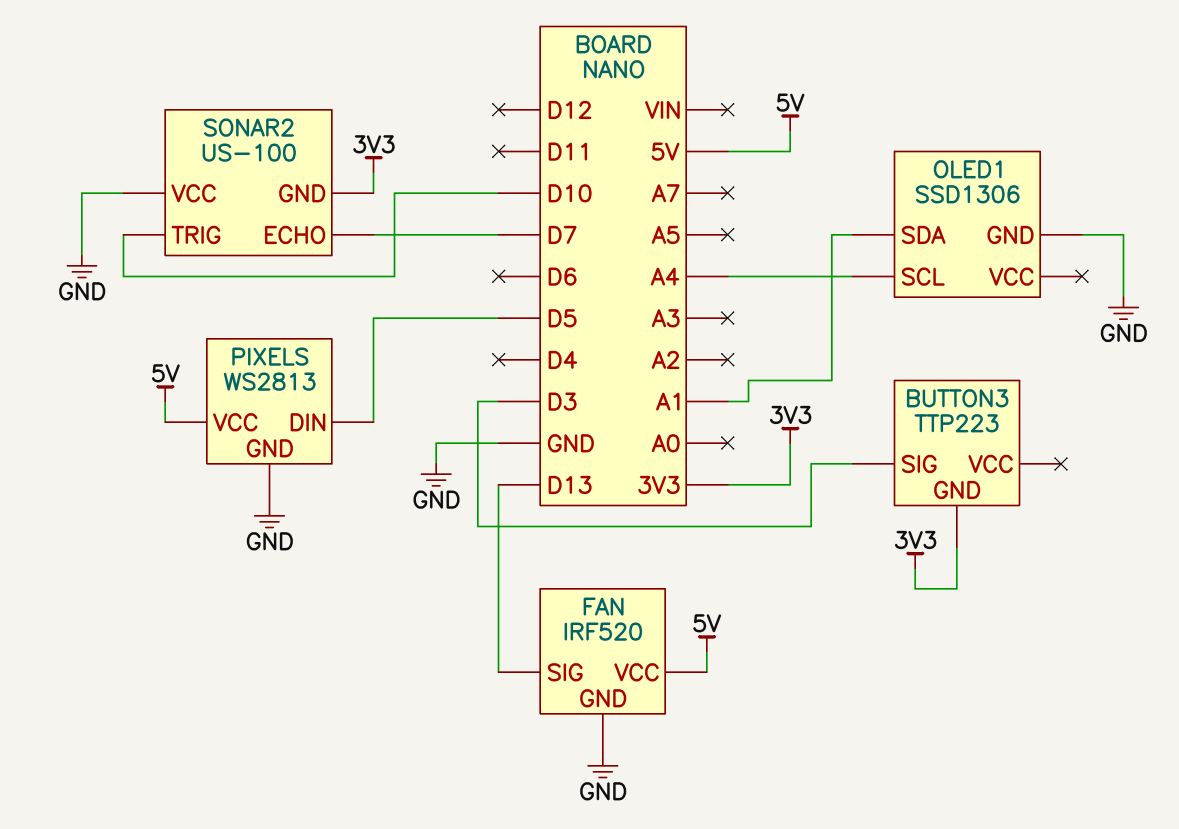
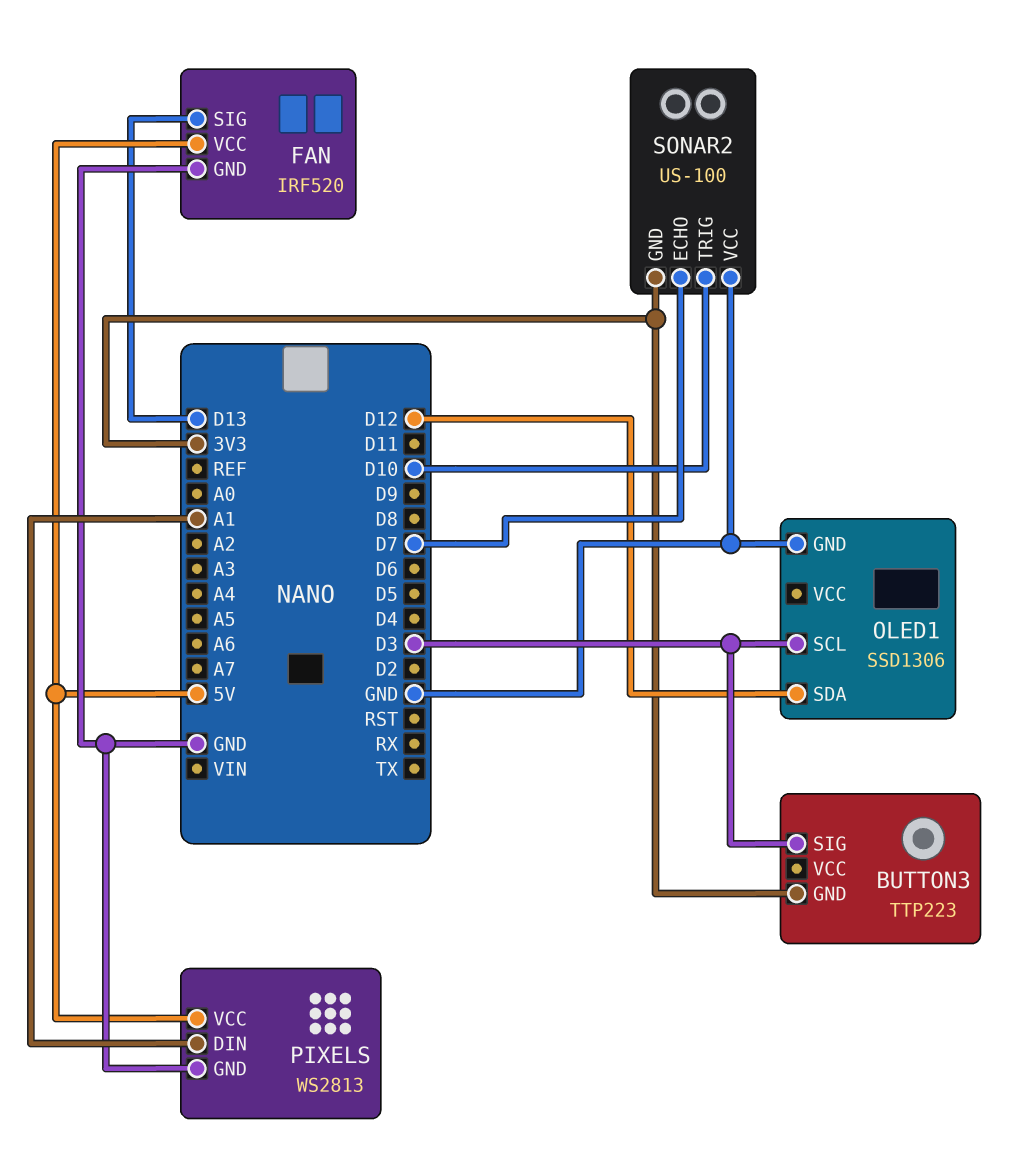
OLED1 pin SCL: A4 -> D3
OLED1 pin SDA: A1 -> D12
PIXELS pin DIN: D5 -> A1

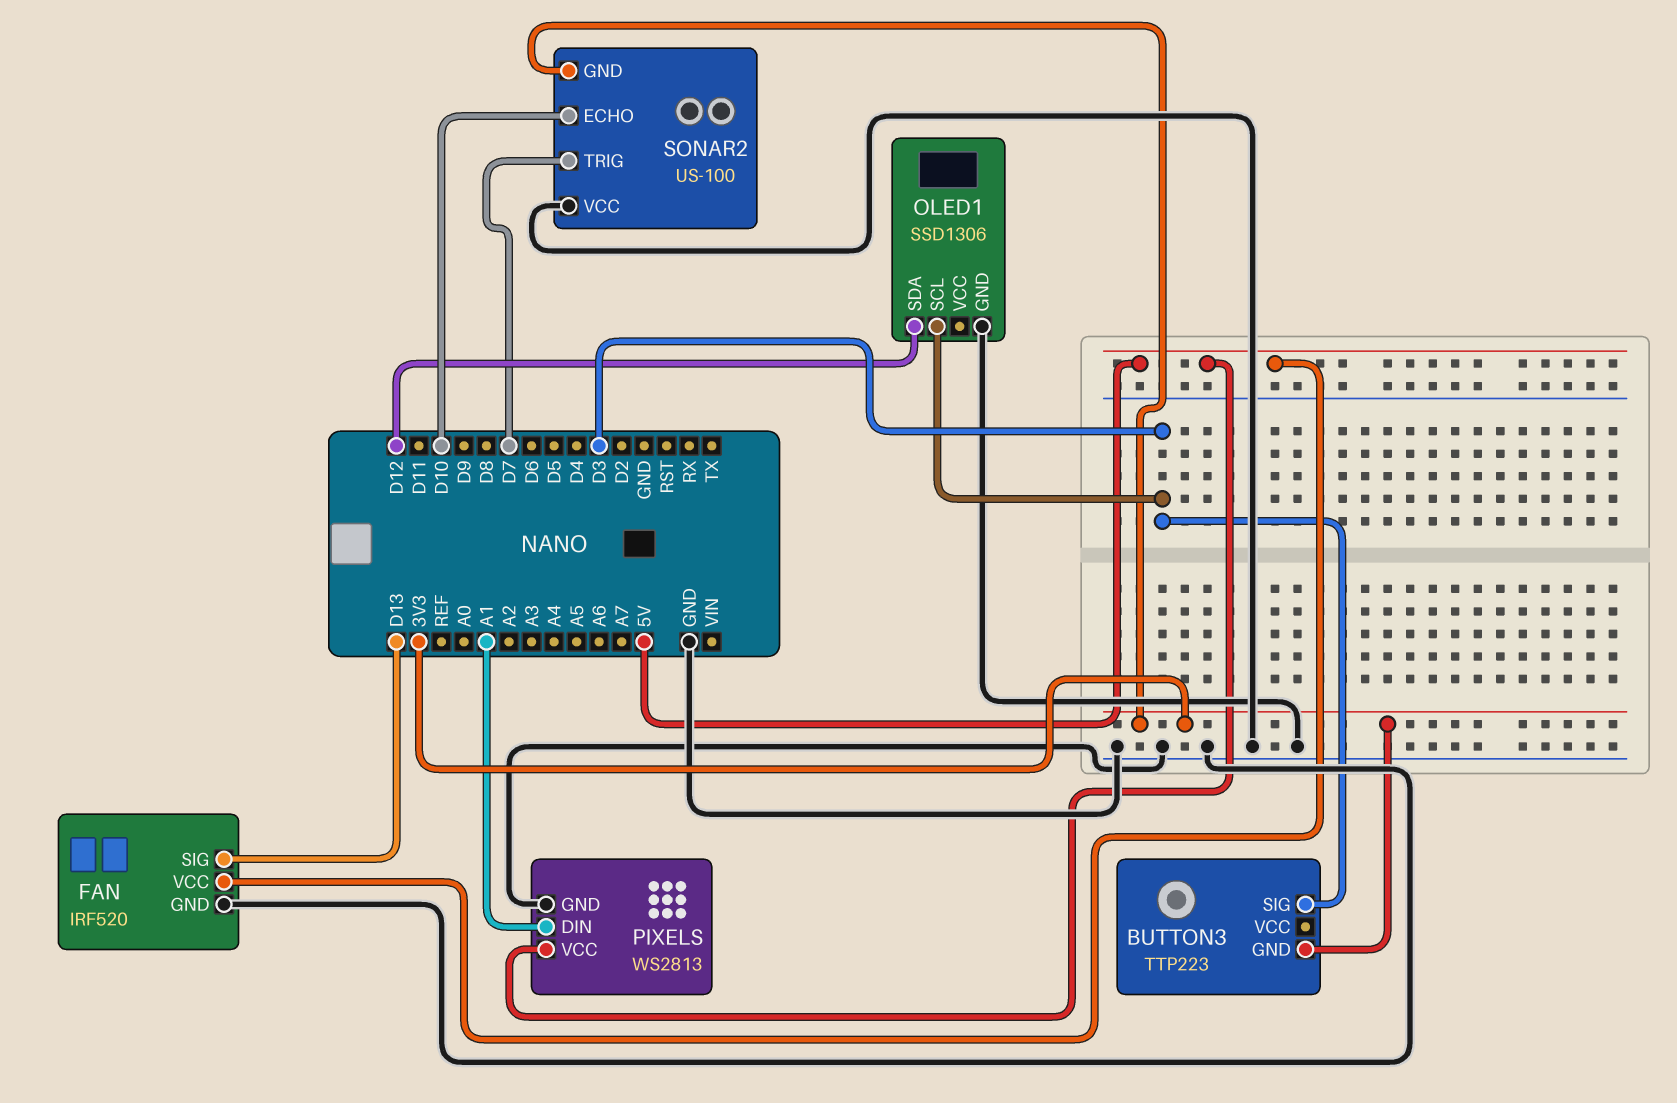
SONAR2 pin ECHO: D7 -> D10
SONAR2 pin TRIG: D10 -> D7

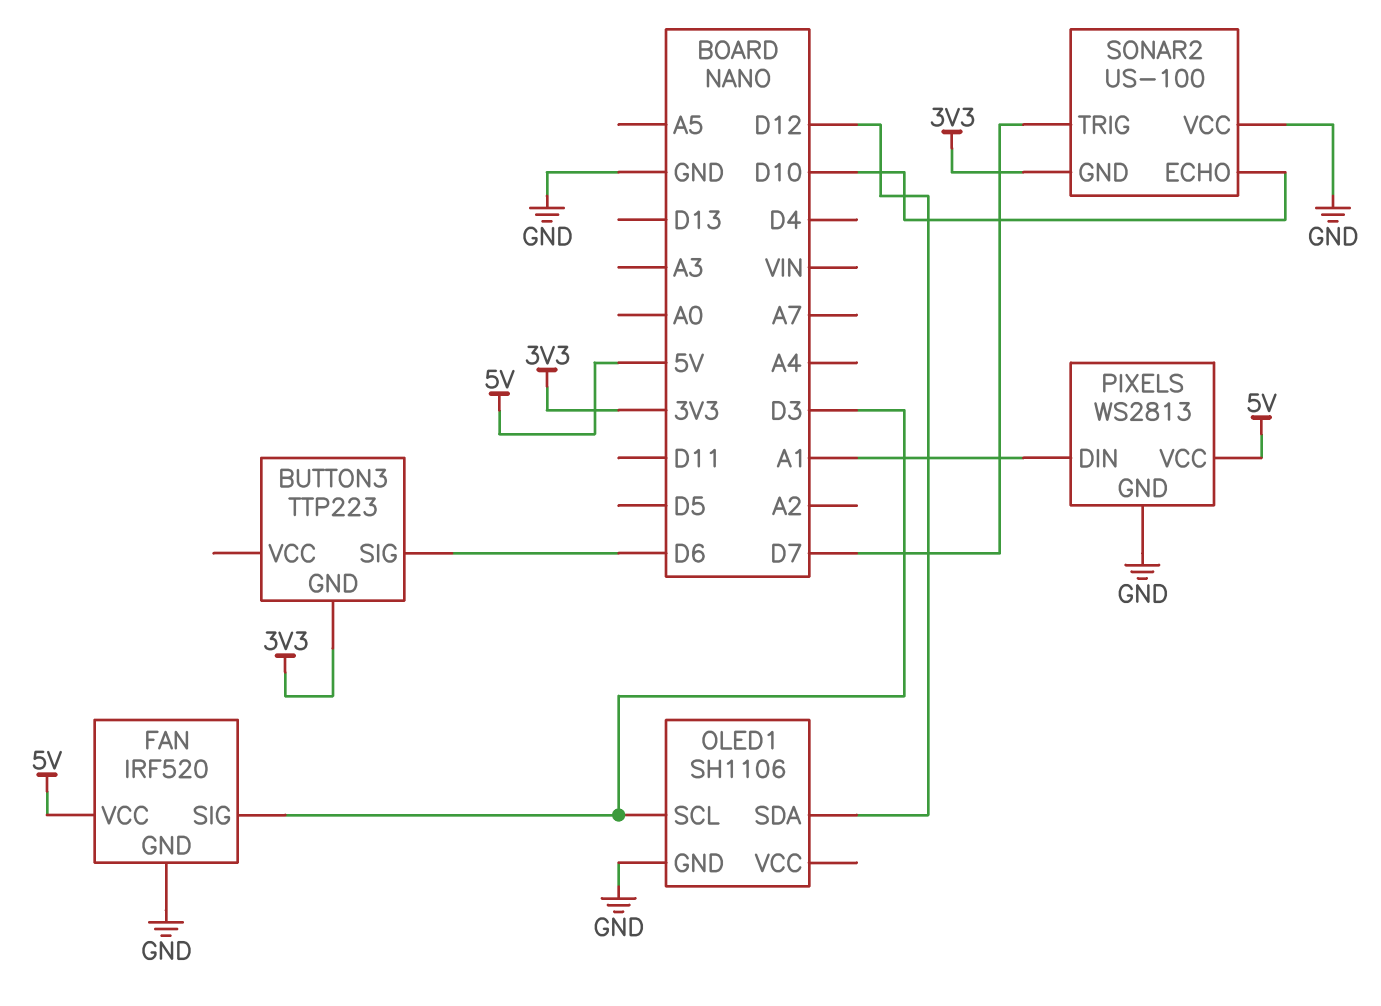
BUTTON3 pin SIG: D3 -> D6
FAN pin SIG: D13 -> D3
OLED1: SSD1306 -> SH1106

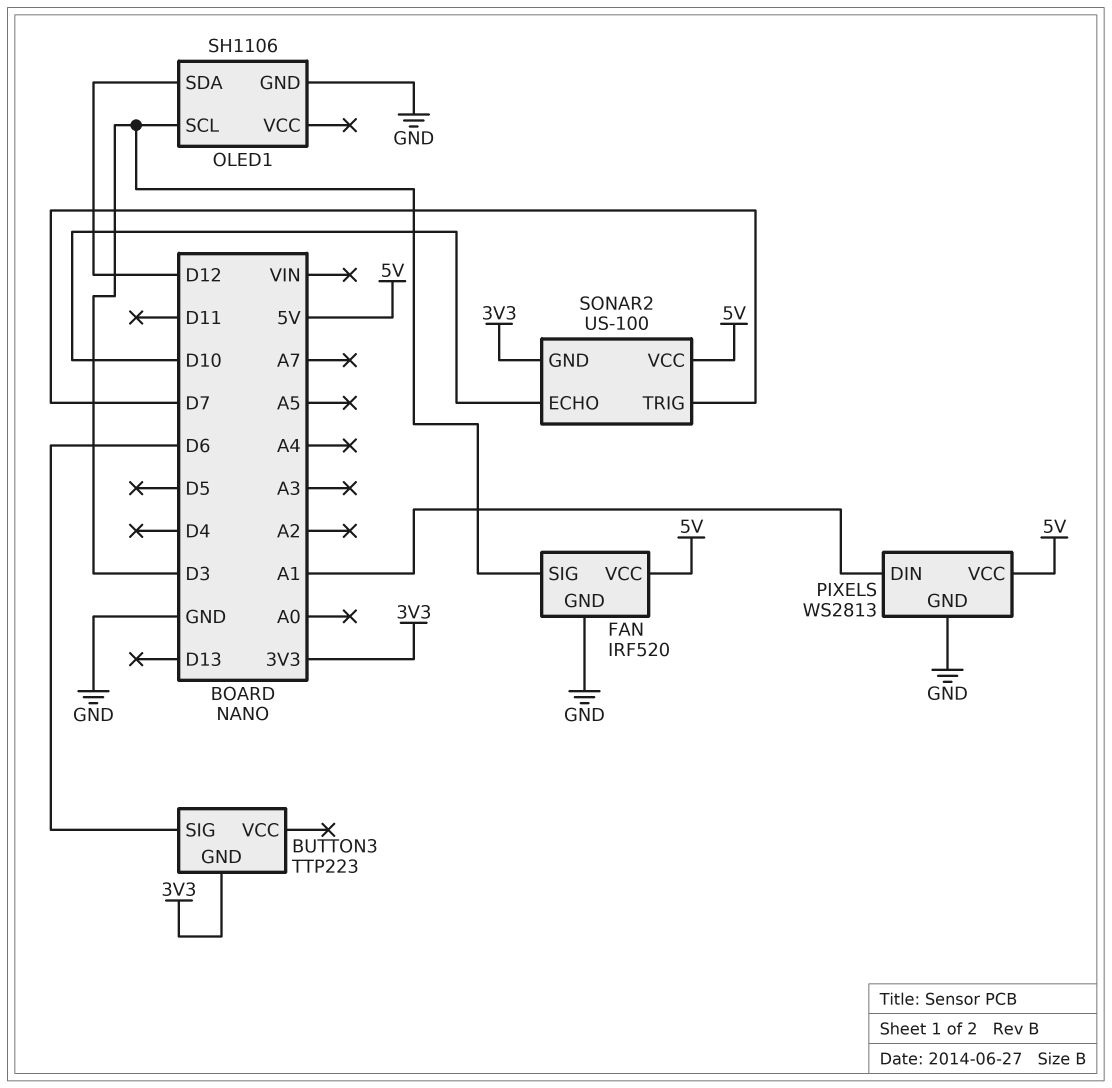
SONAR2 pin VCC: GND -> 5V

